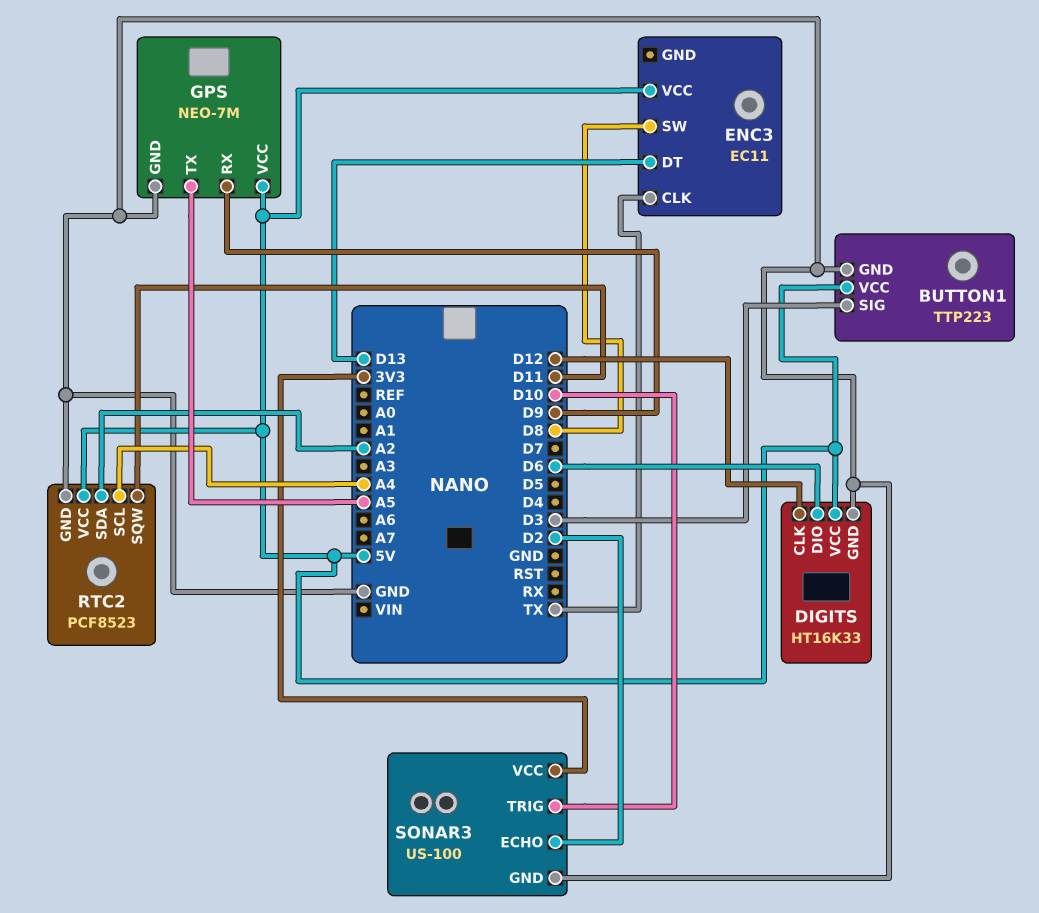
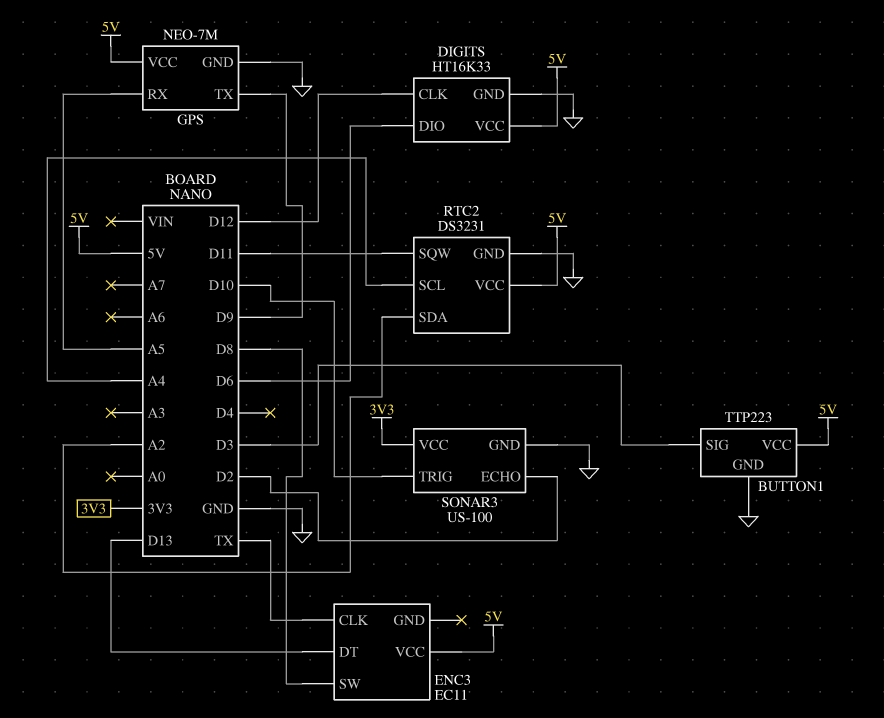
GPS pin RX: D9 -> A5
GPS pin TX: A5 -> D9
RTC2: PCF8523 -> DS3231

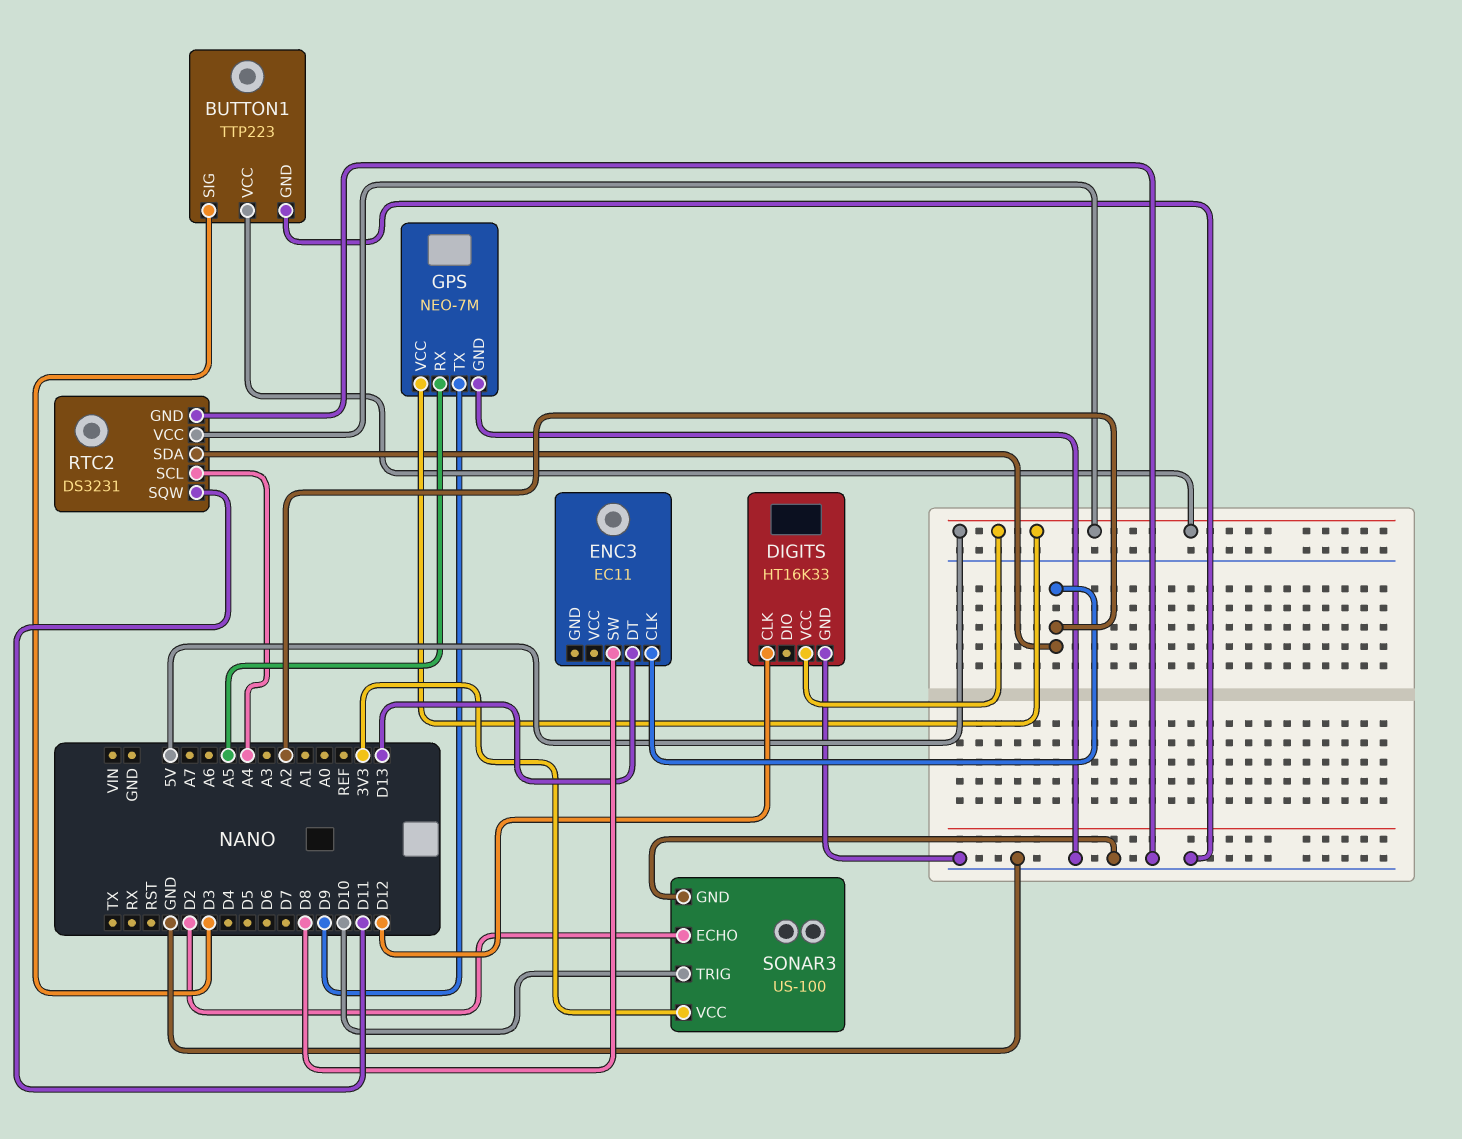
DIGITS pin DIO: D6 -> none
ENC3 pin CLK: TX -> A2
ENC3 pin VCC: 5V -> none

